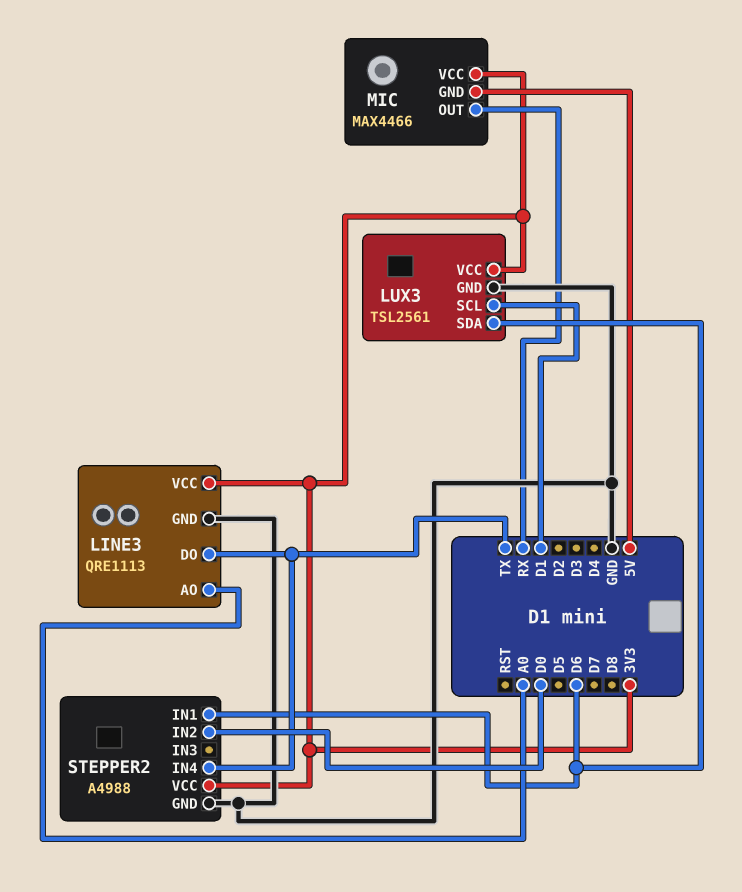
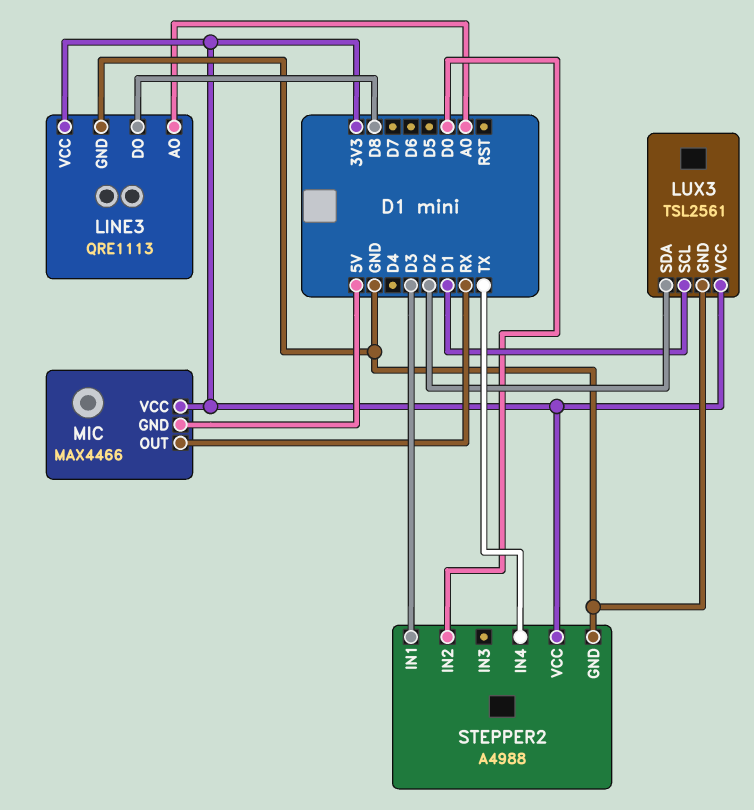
LINE3 pin DO: TX -> D8
LUX3 pin SDA: D6 -> D2
STEPPER2 pin IN1: D6 -> D3

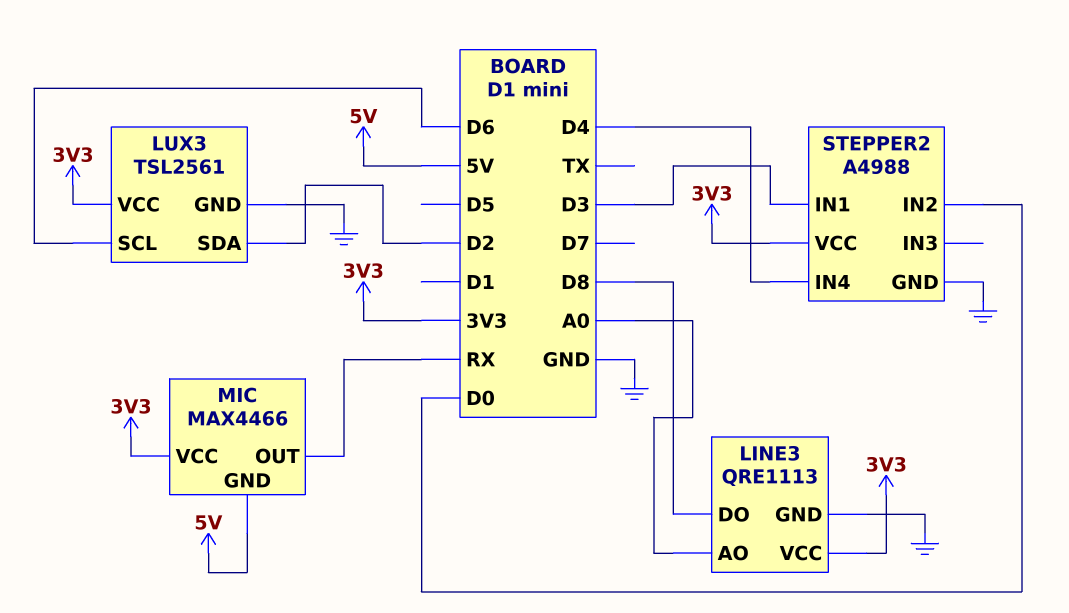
LUX3 pin SCL: D1 -> D6
STEPPER2 pin IN4: TX -> D4

